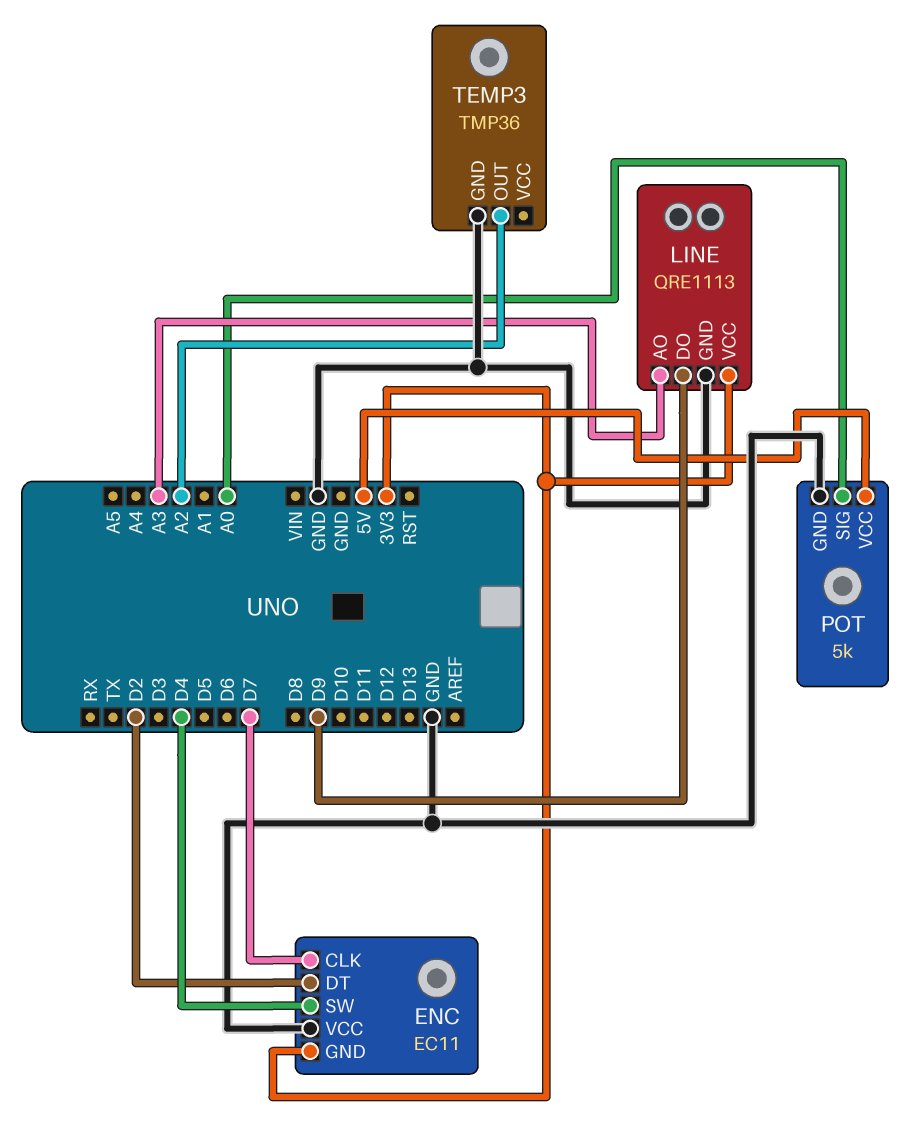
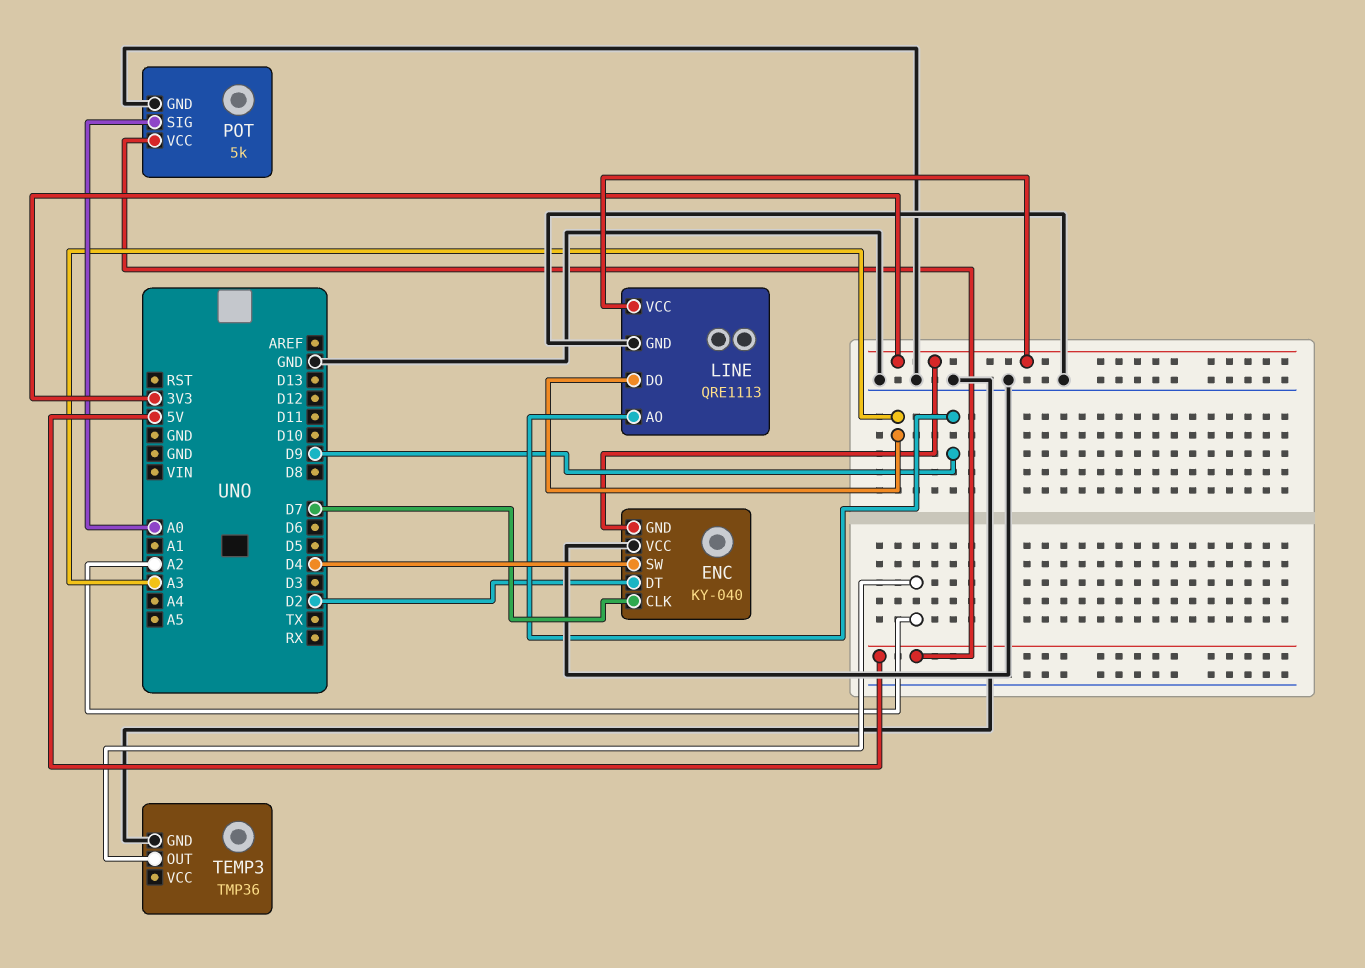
ENC: EC11 -> KY-040
LINE pin AO: A3 -> D9
LINE pin DO: D9 -> A3

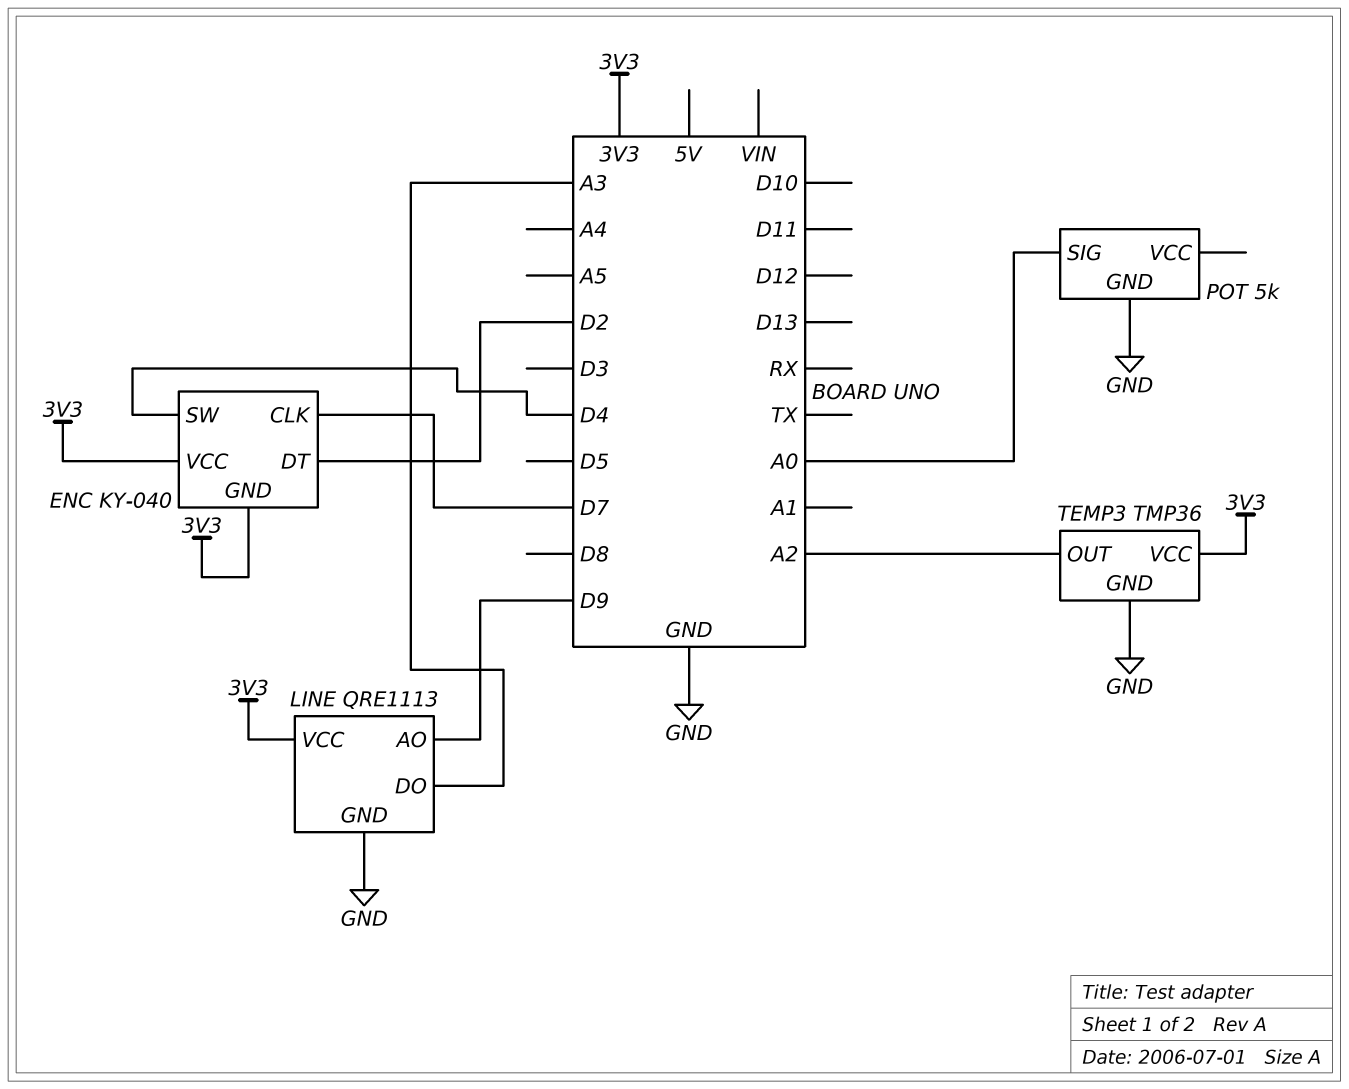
ENC pin VCC: GND -> 3V3
POT pin VCC: 5V -> none
TEMP3 pin VCC: none -> 3V3

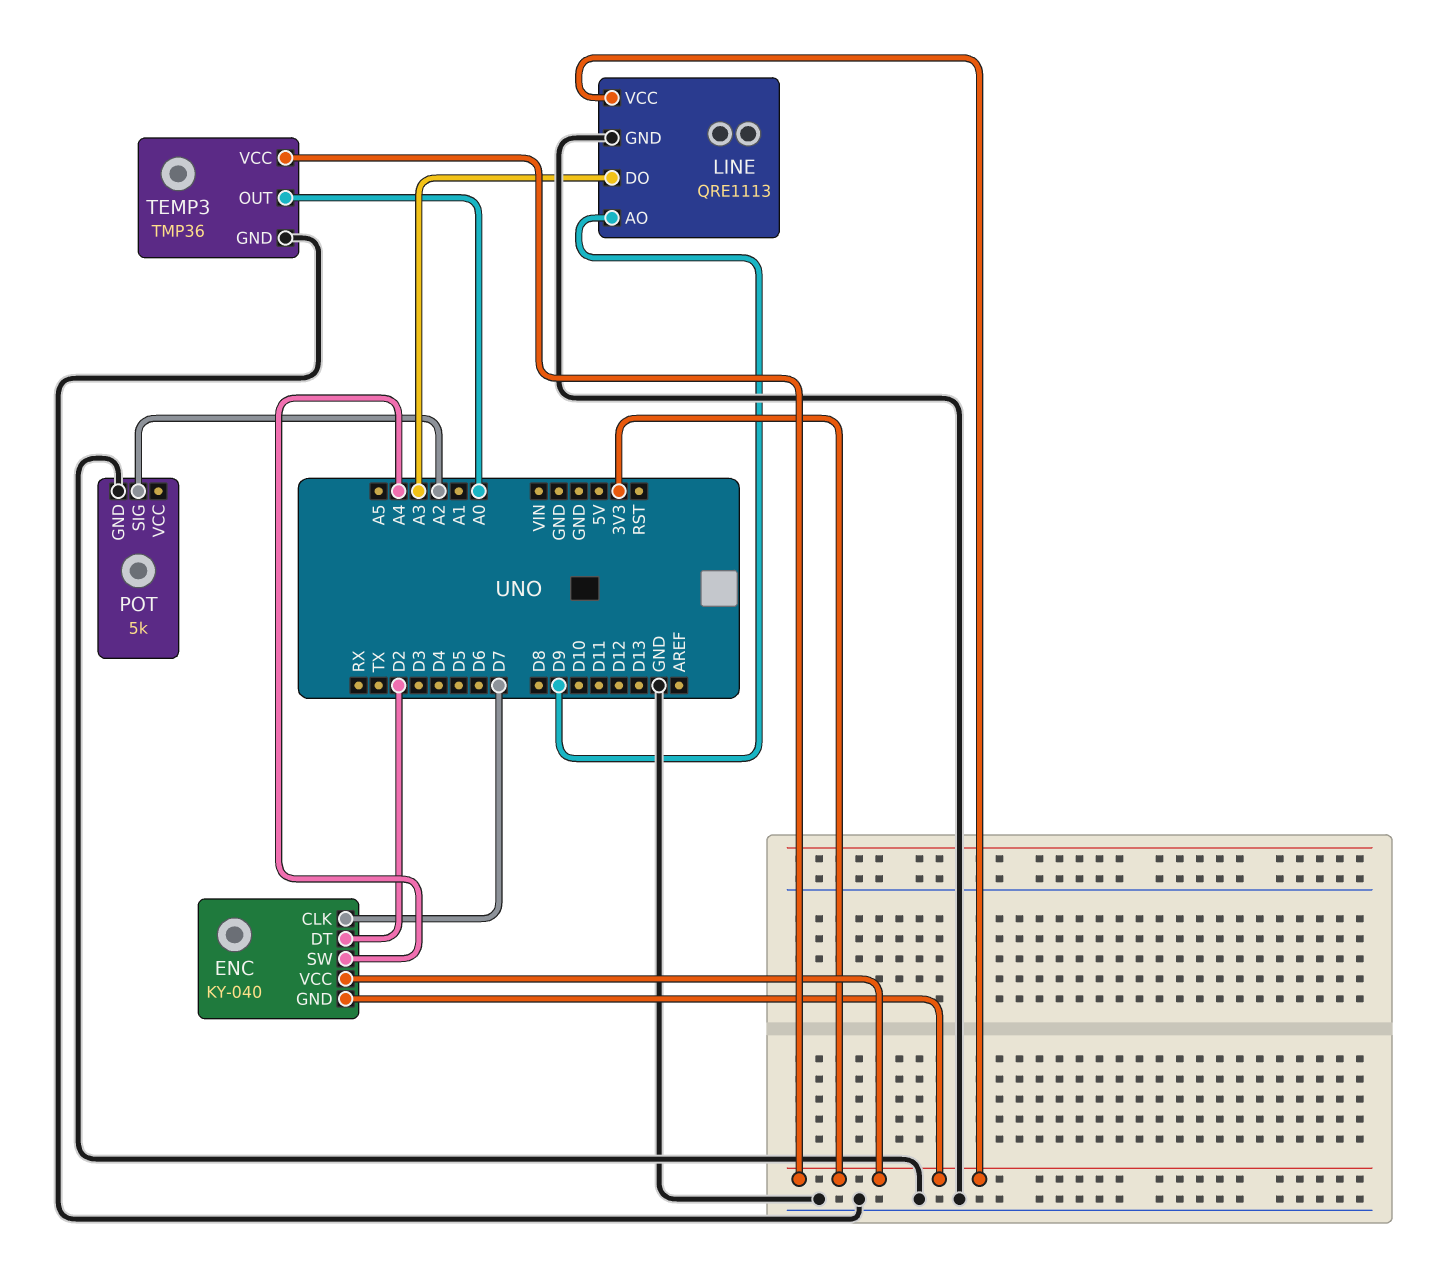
ENC pin SW: D4 -> A4
POT pin SIG: A0 -> A2
TEMP3 pin OUT: A2 -> A0

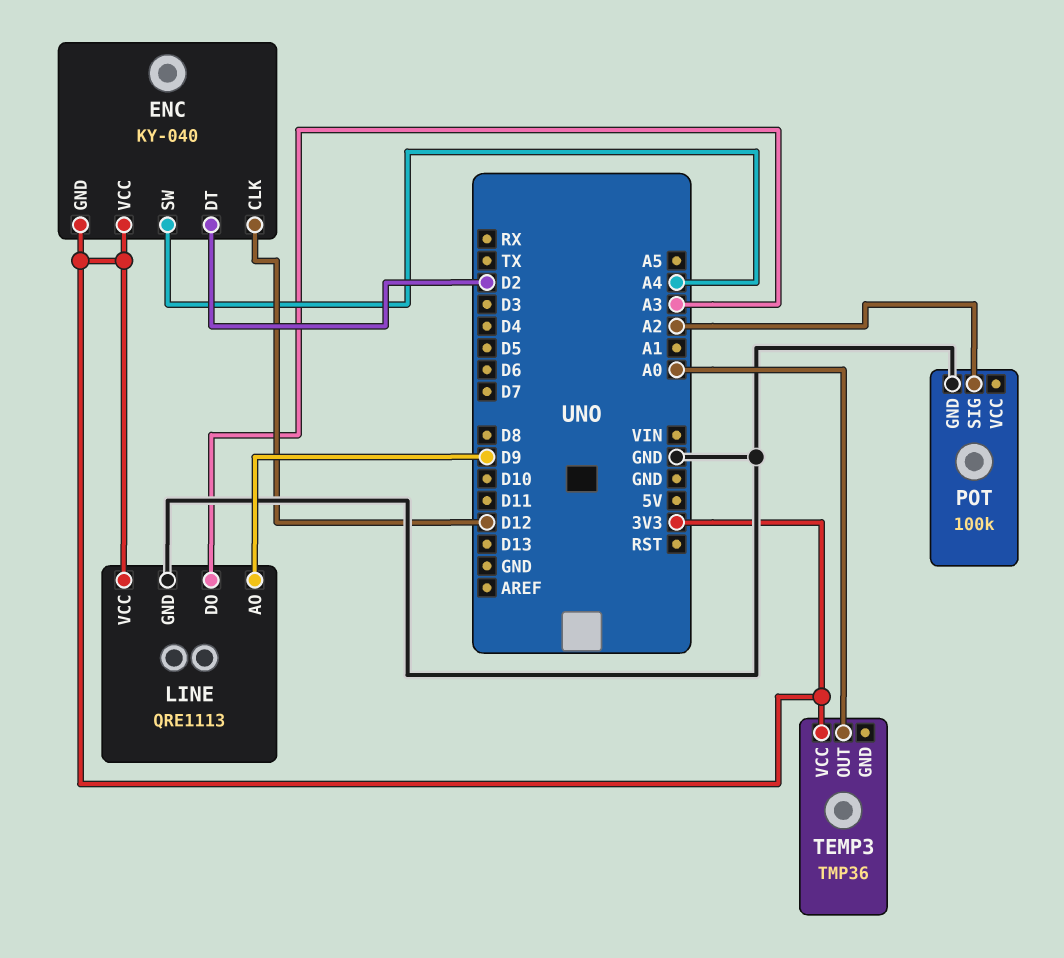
ENC pin CLK: D7 -> D12
POT: 5k -> 100k
TEMP3 pin GND: GND -> none

